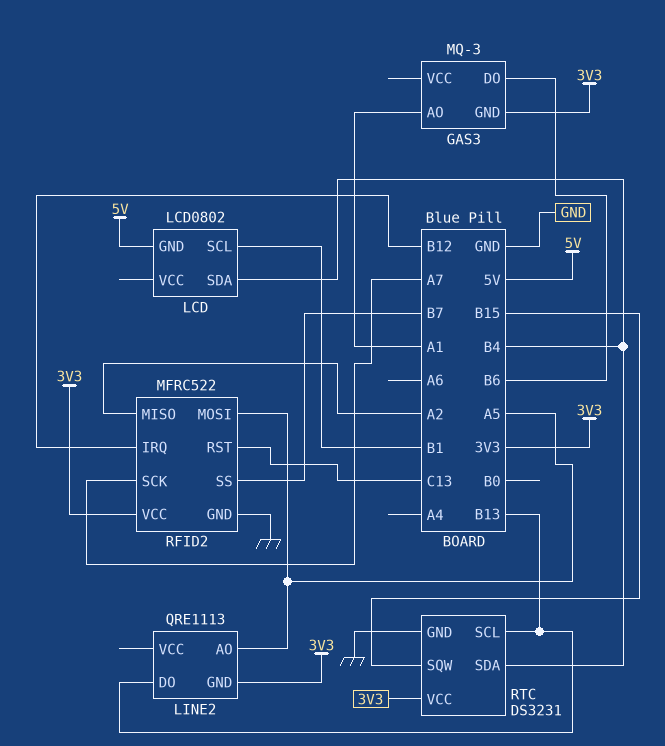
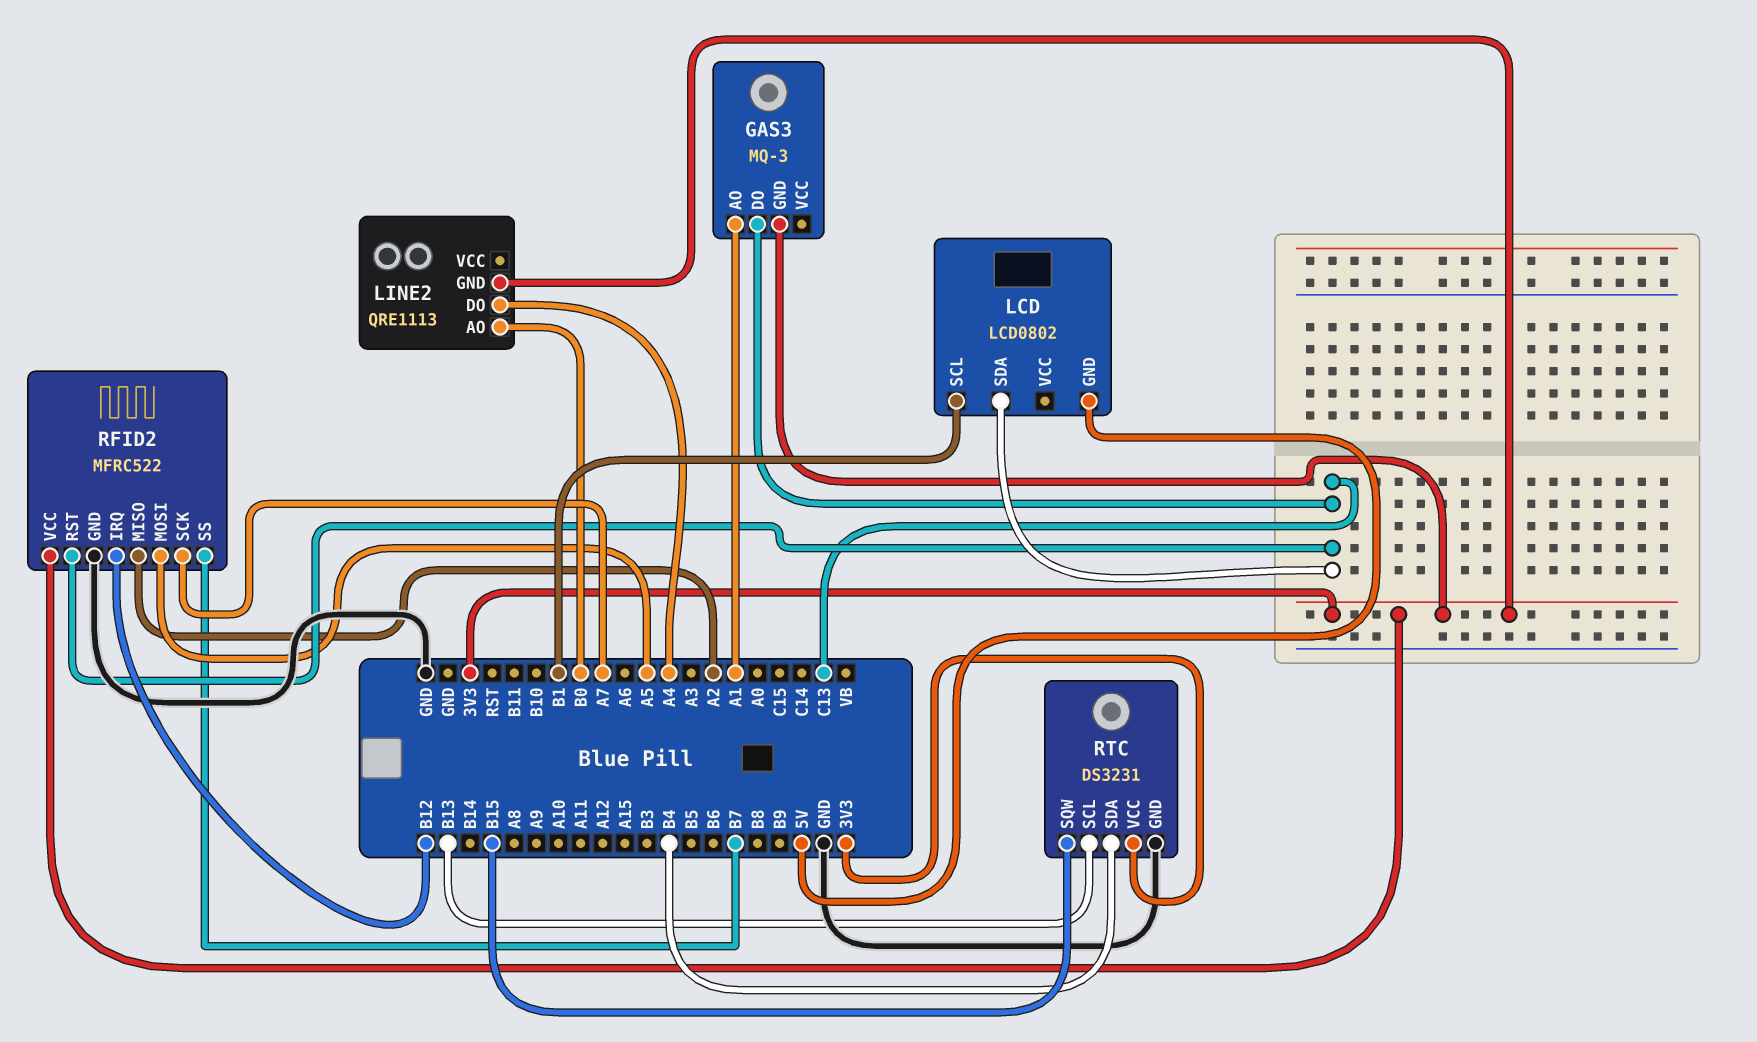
GAS3 pin DO: B6 -> C13
LCD pin SDA: B4 -> C13
LINE2 pin AO: A5 -> B0
LINE2 pin DO: B13 -> A4

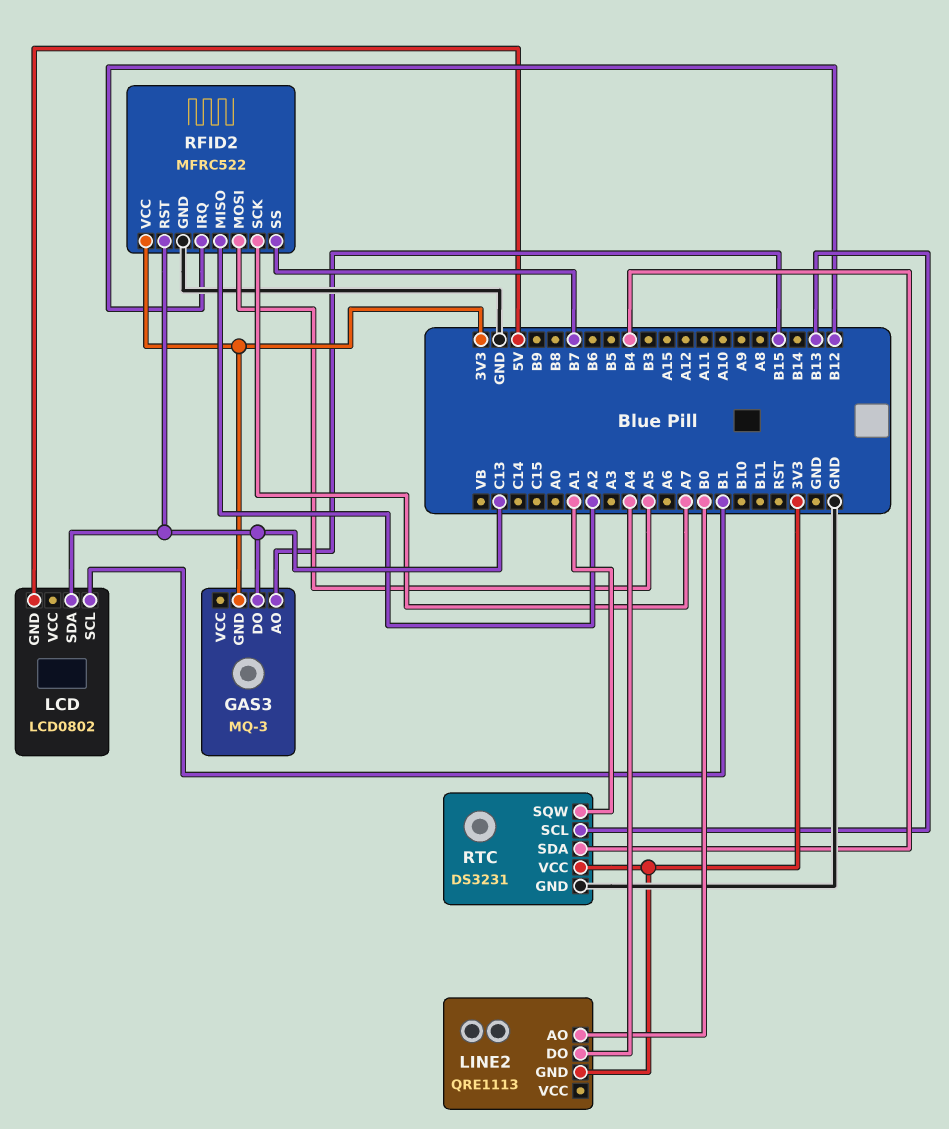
GAS3 pin AO: A1 -> B15
RTC pin SQW: B15 -> A1

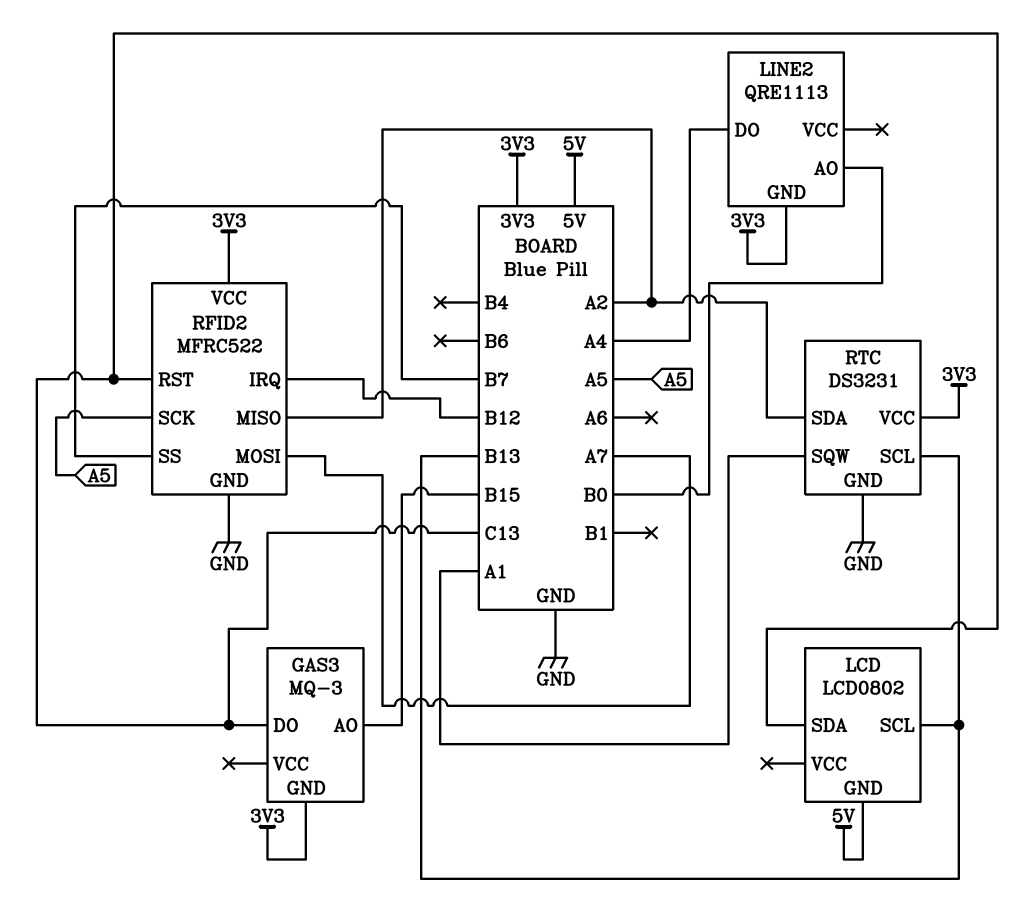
LCD pin SCL: B1 -> B13
RFID2 pin MOSI: A5 -> A7
RFID2 pin SCK: A7 -> A5
RTC pin SDA: B4 -> A2

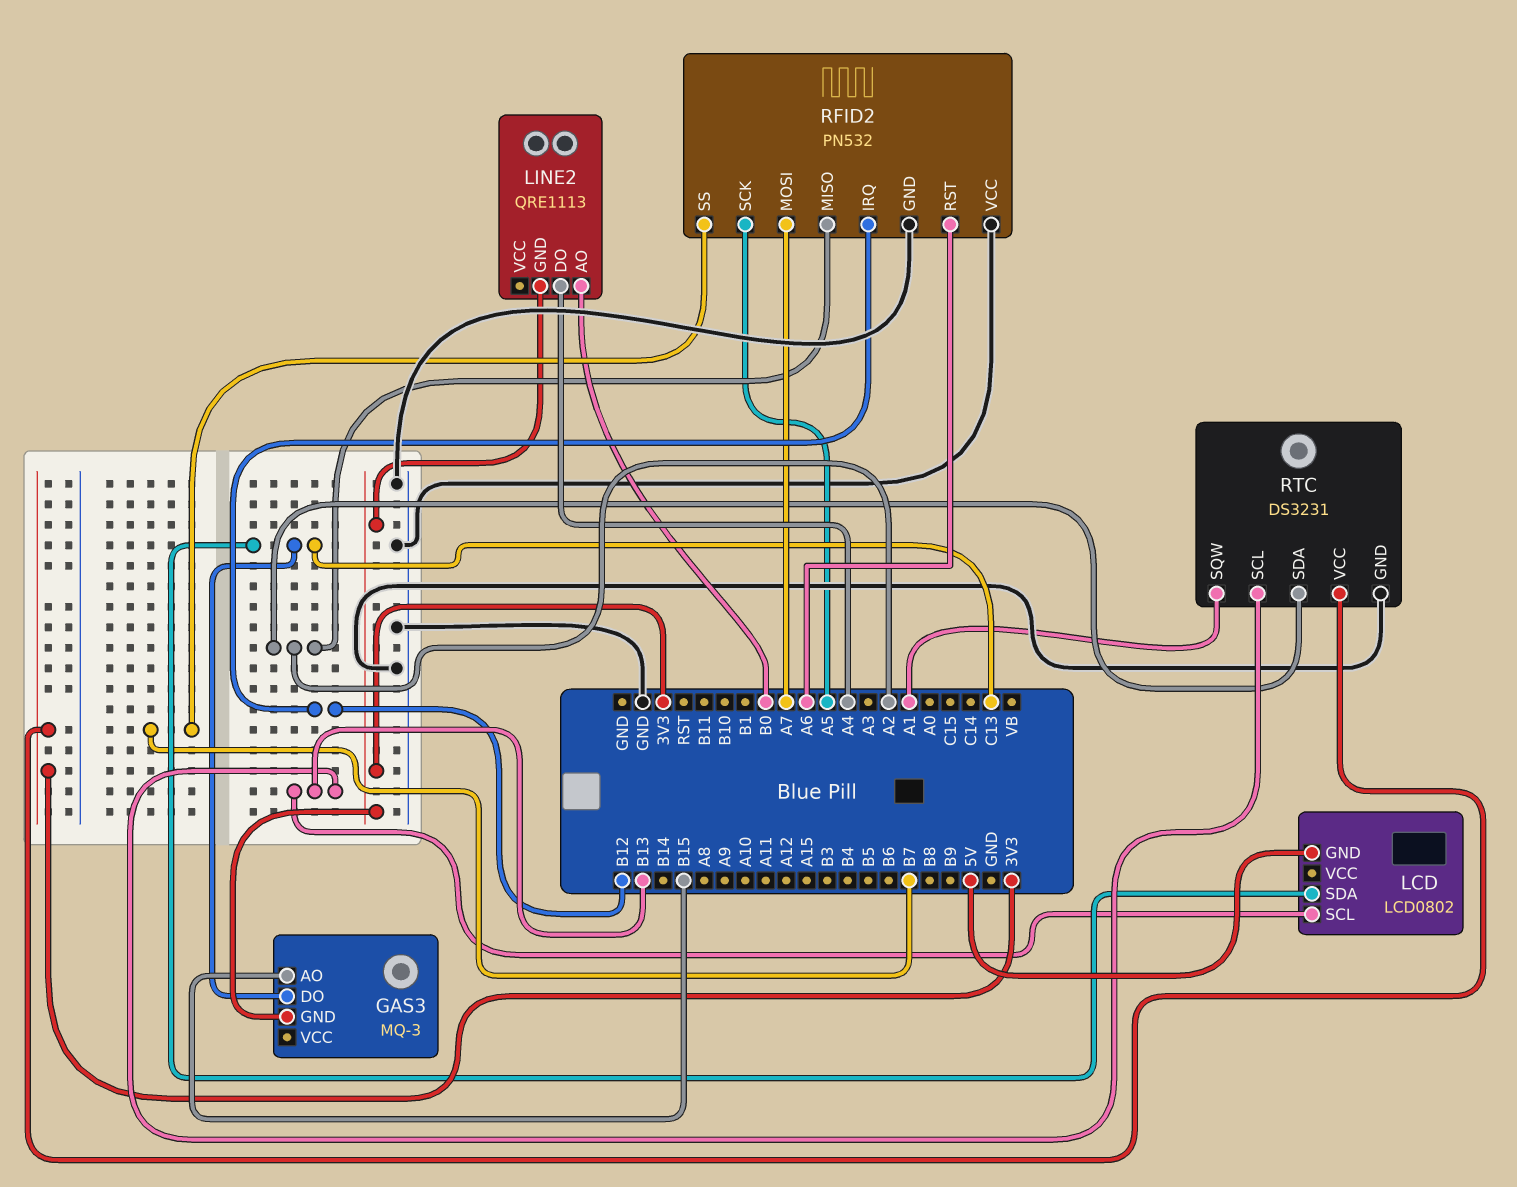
RFID2: MFRC522 -> PN532
RFID2 pin RST: C13 -> A6
RFID2 pin VCC: 3V3 -> GND

